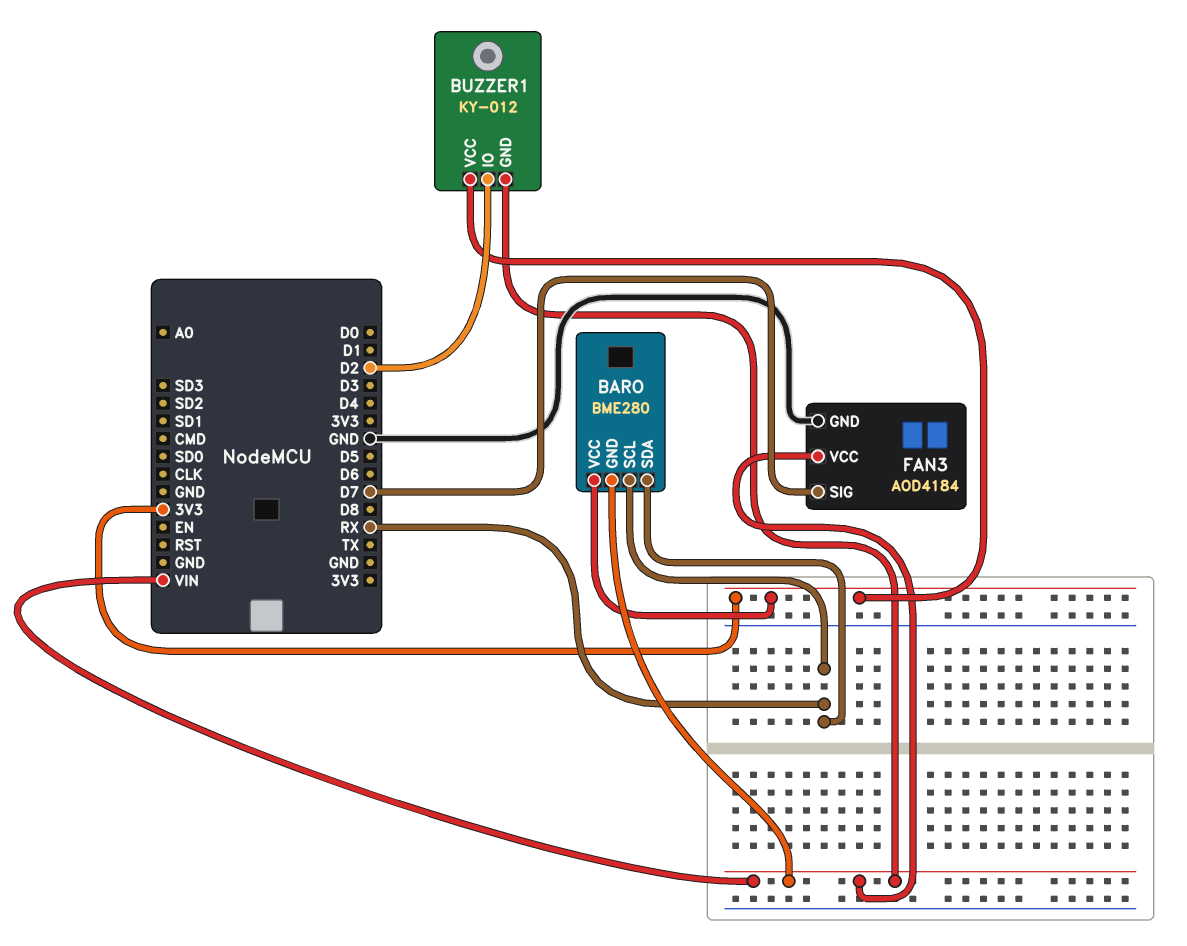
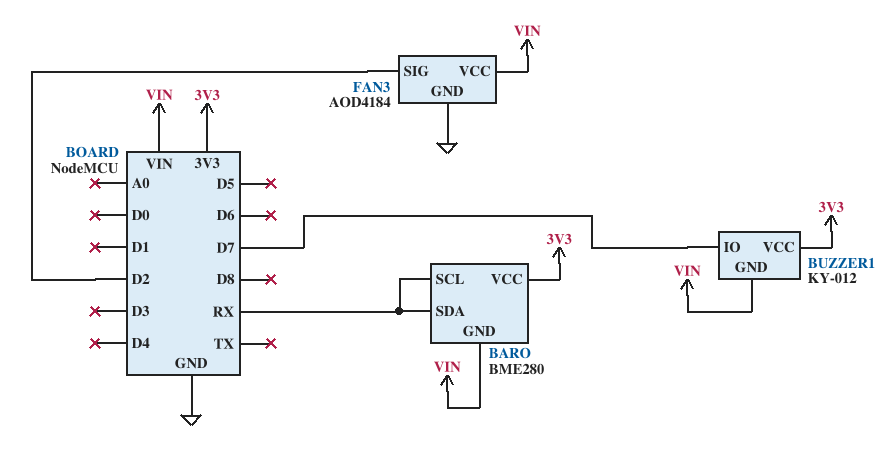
BUZZER1 pin IO: D2 -> D7
FAN3 pin SIG: D7 -> D2

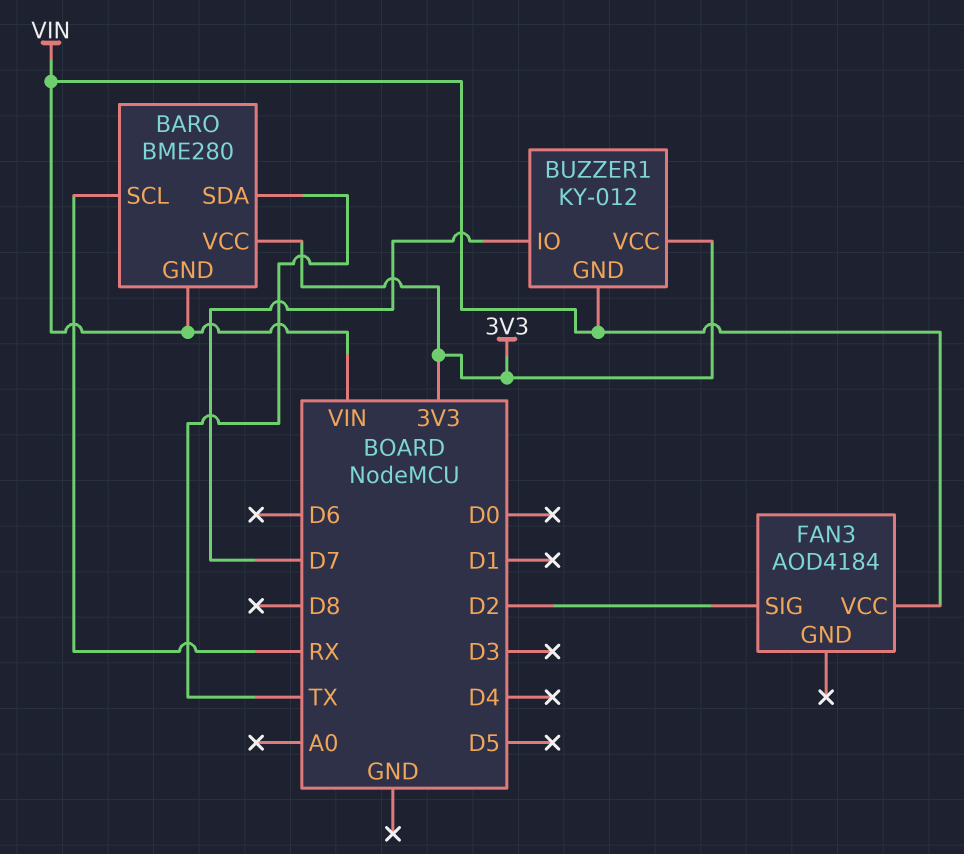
BARO pin SDA: RX -> TX
FAN3 pin GND: GND -> none

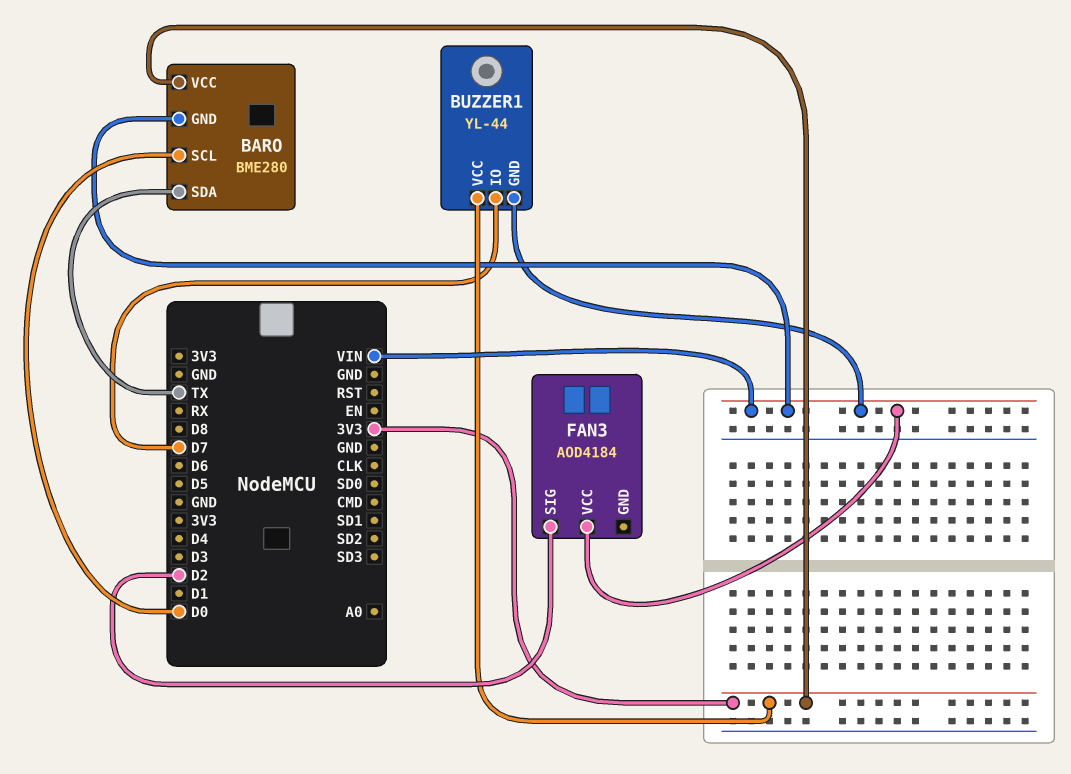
BARO pin SCL: RX -> D0
BUZZER1: KY-012 -> YL-44

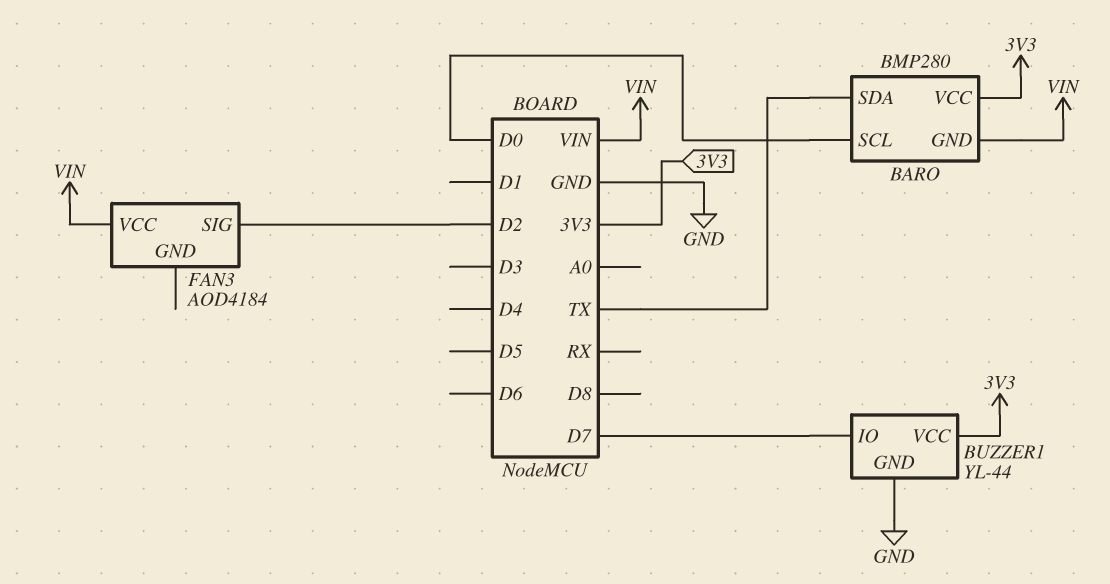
BARO: BME280 -> BMP280
BUZZER1 pin GND: VIN -> GND

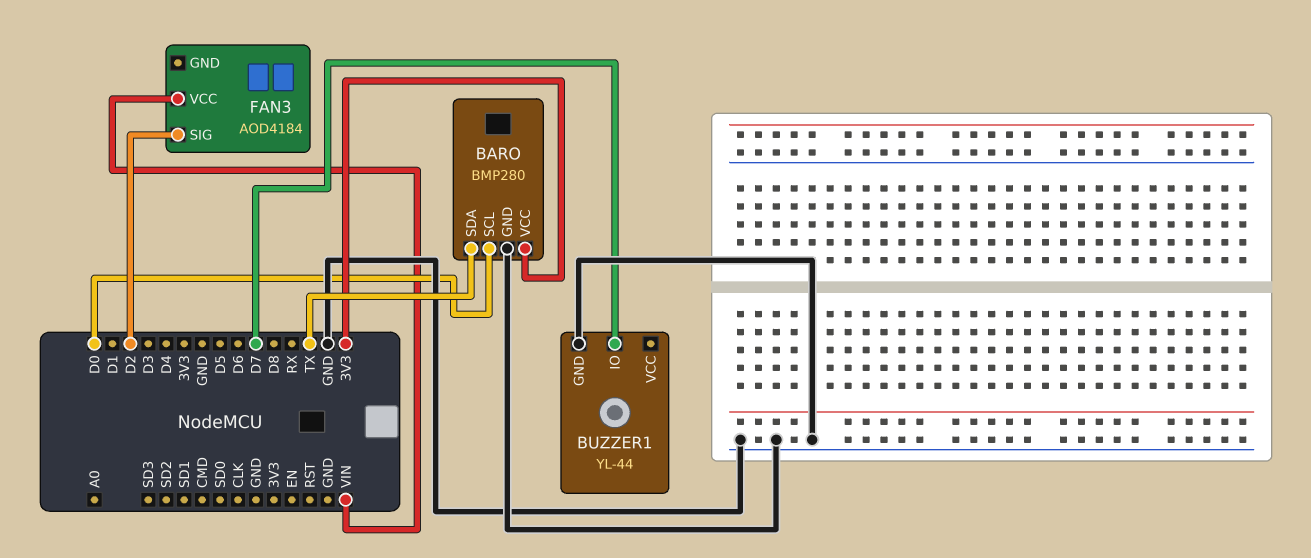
BARO pin GND: VIN -> GND
BUZZER1 pin VCC: 3V3 -> none

